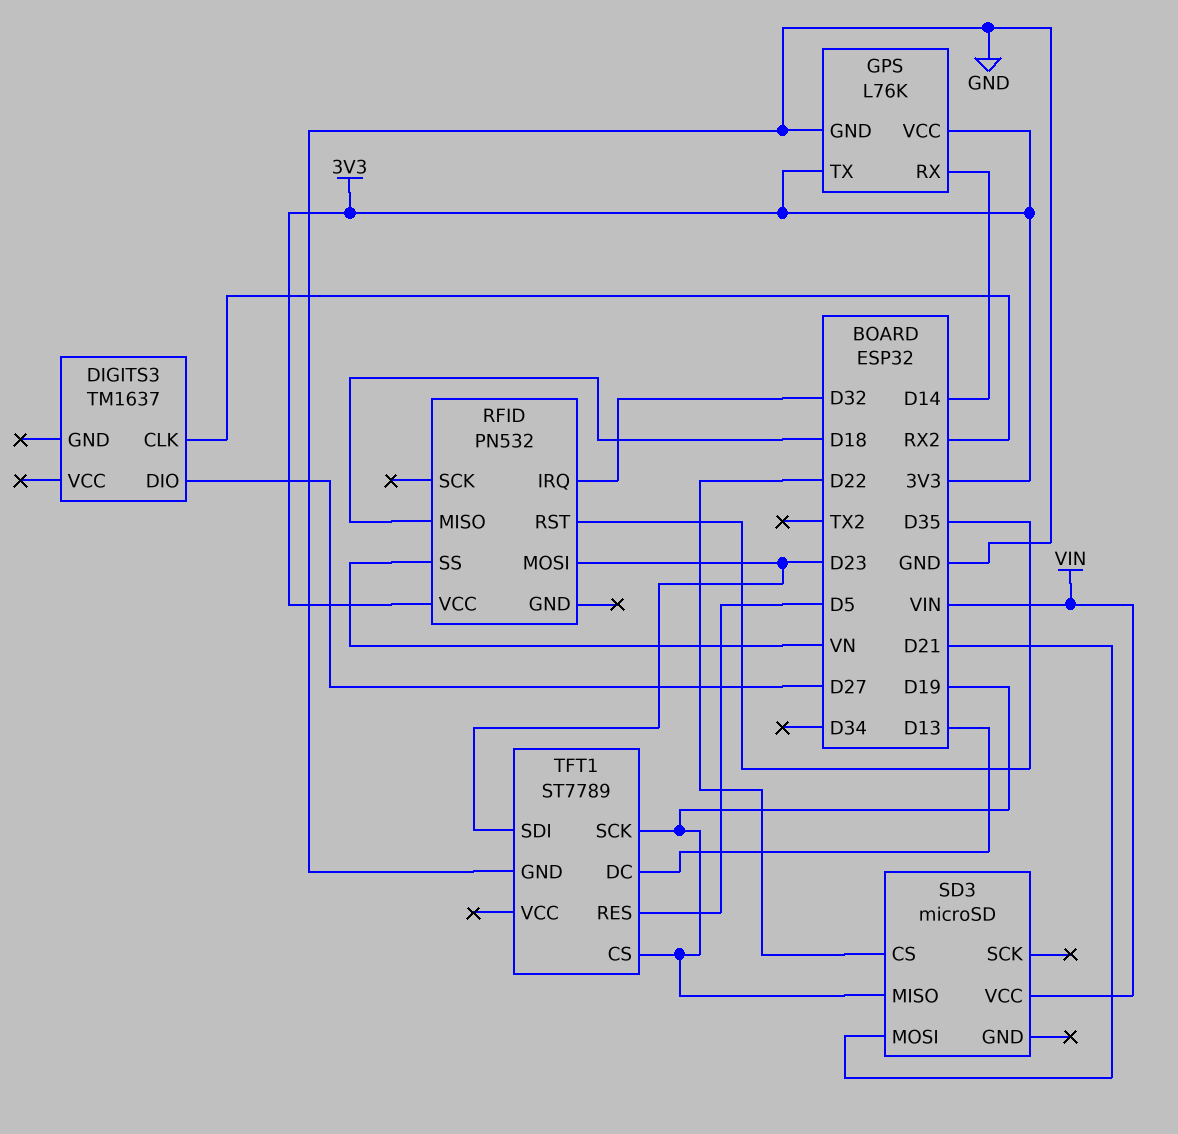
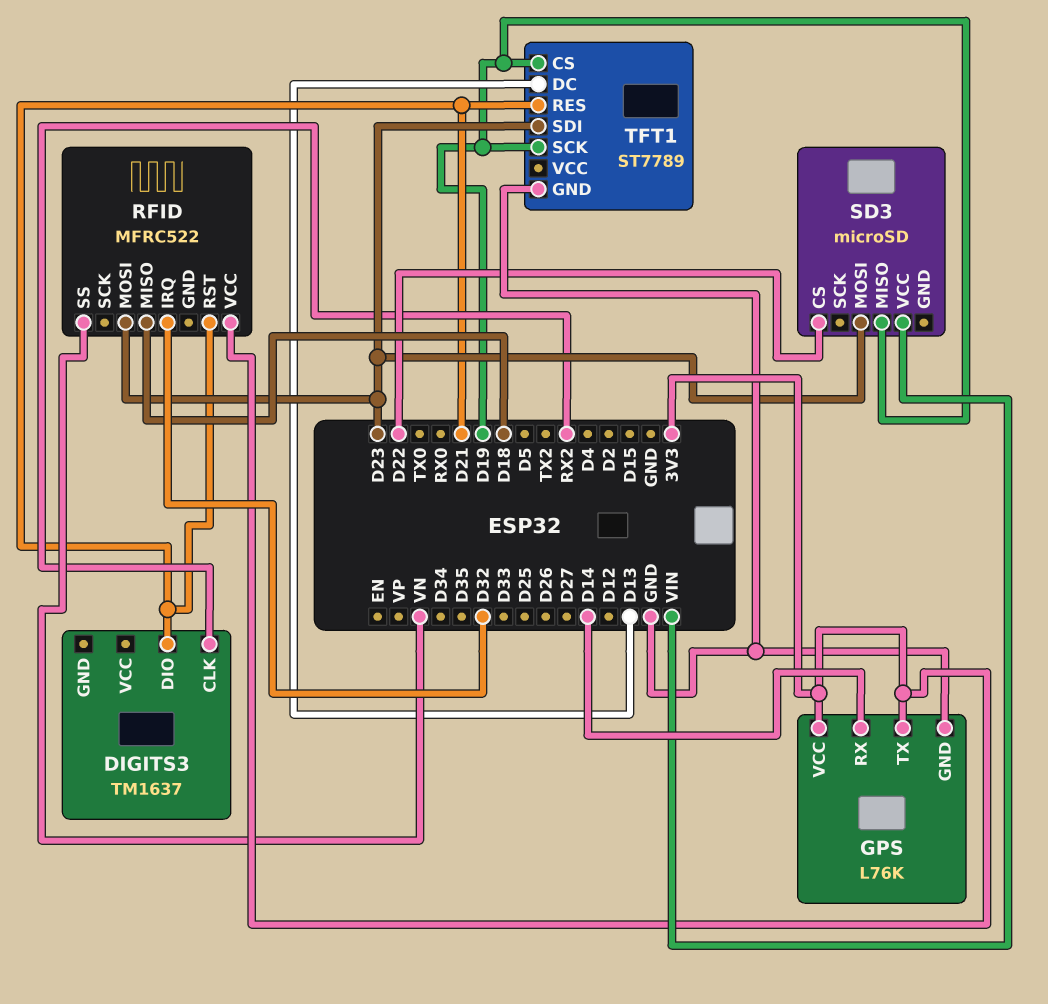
DIGITS3 pin DIO: D27 -> D21
RFID: PN532 -> MFRC522
RFID pin RST: D35 -> D21
SD3 pin MOSI: D21 -> D23
TFT1 pin RES: D5 -> D21

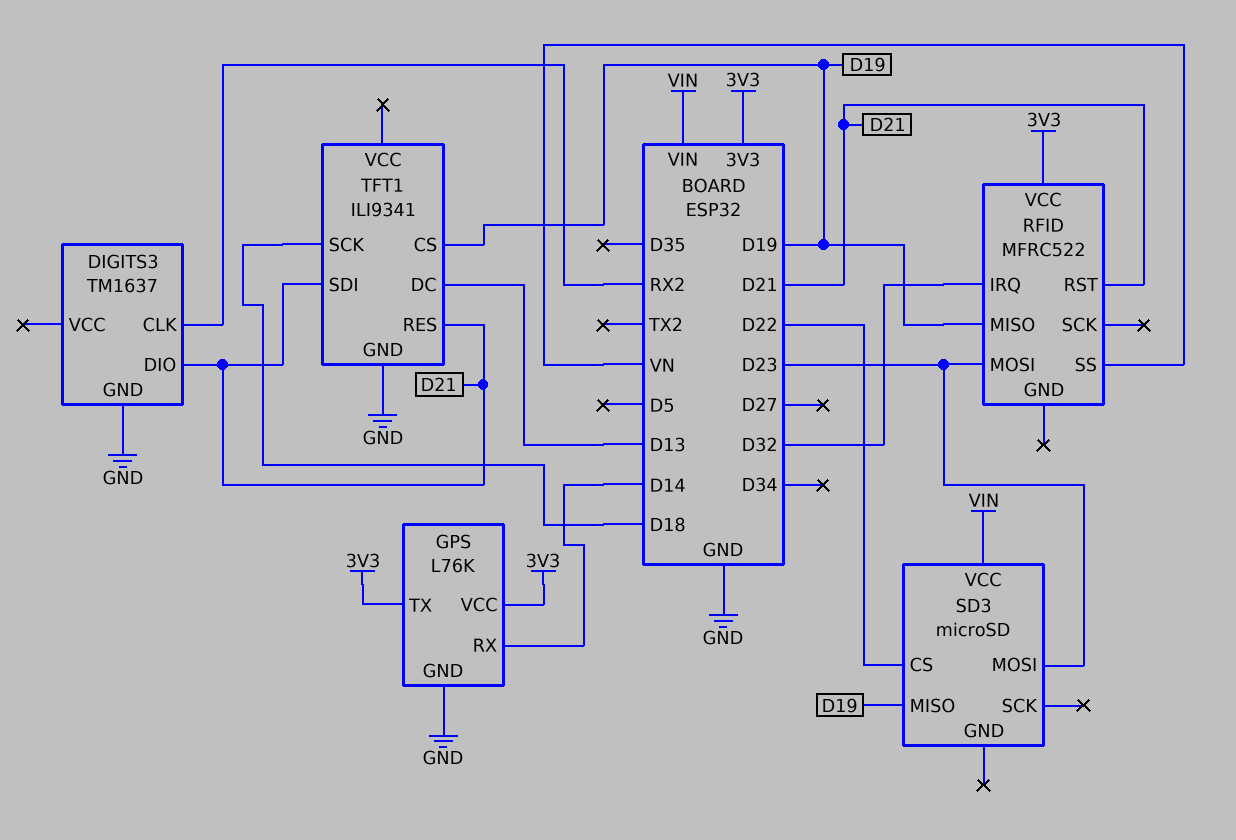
DIGITS3 pin GND: none -> GND
RFID pin MISO: D18 -> D19
TFT1: ST7789 -> ILI9341
TFT1 pin SCK: D19 -> D18
TFT1 pin SDI: D23 -> D21

